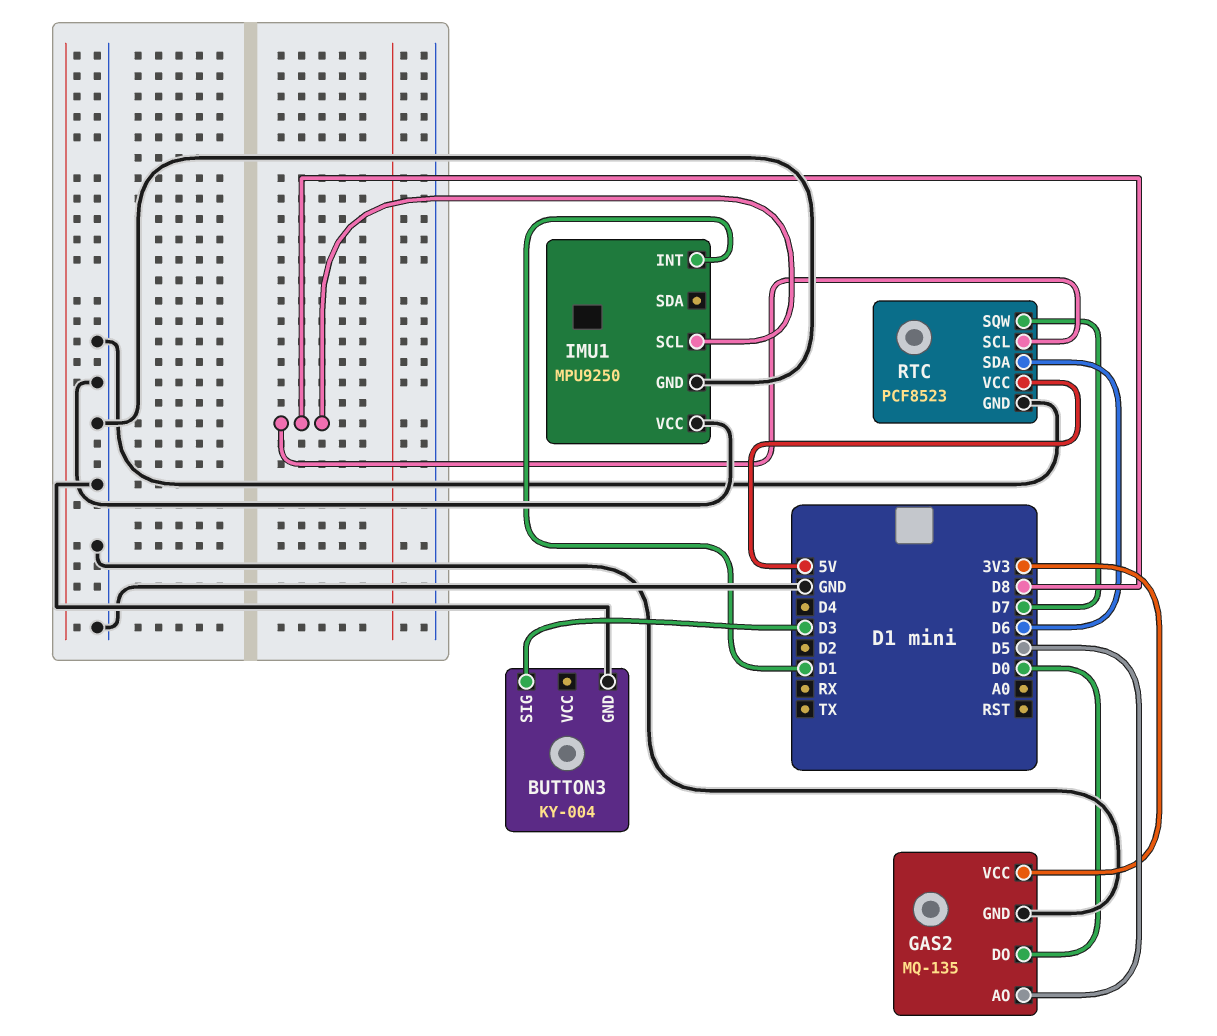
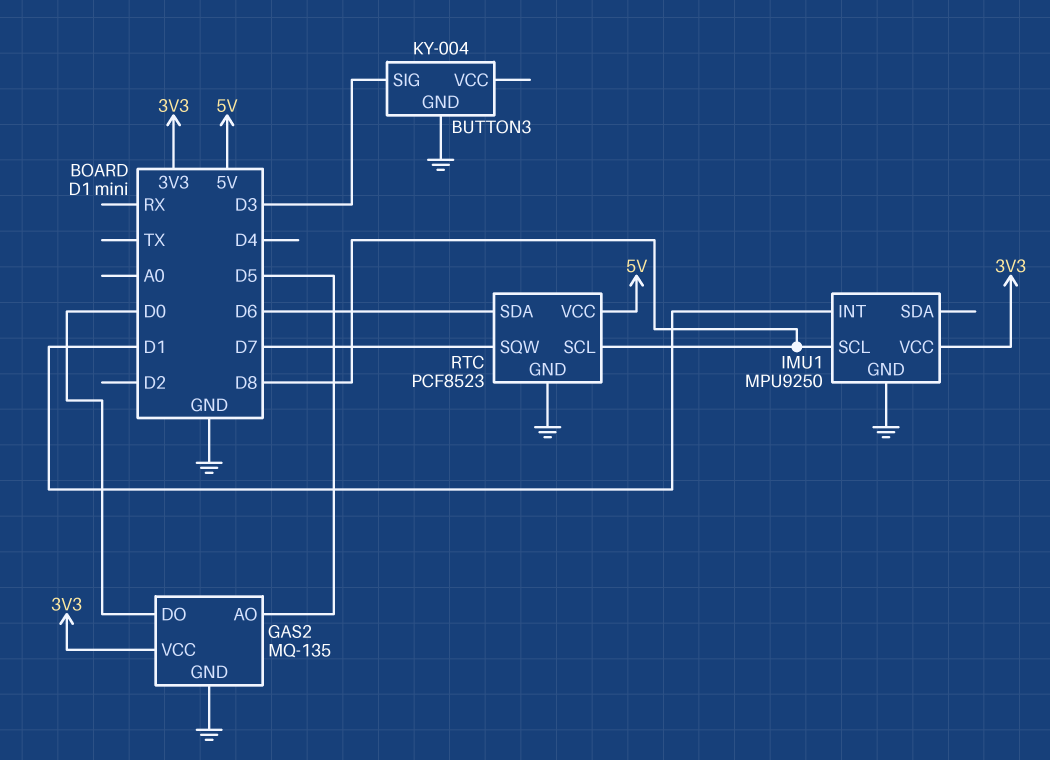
IMU1 pin VCC: GND -> 3V3

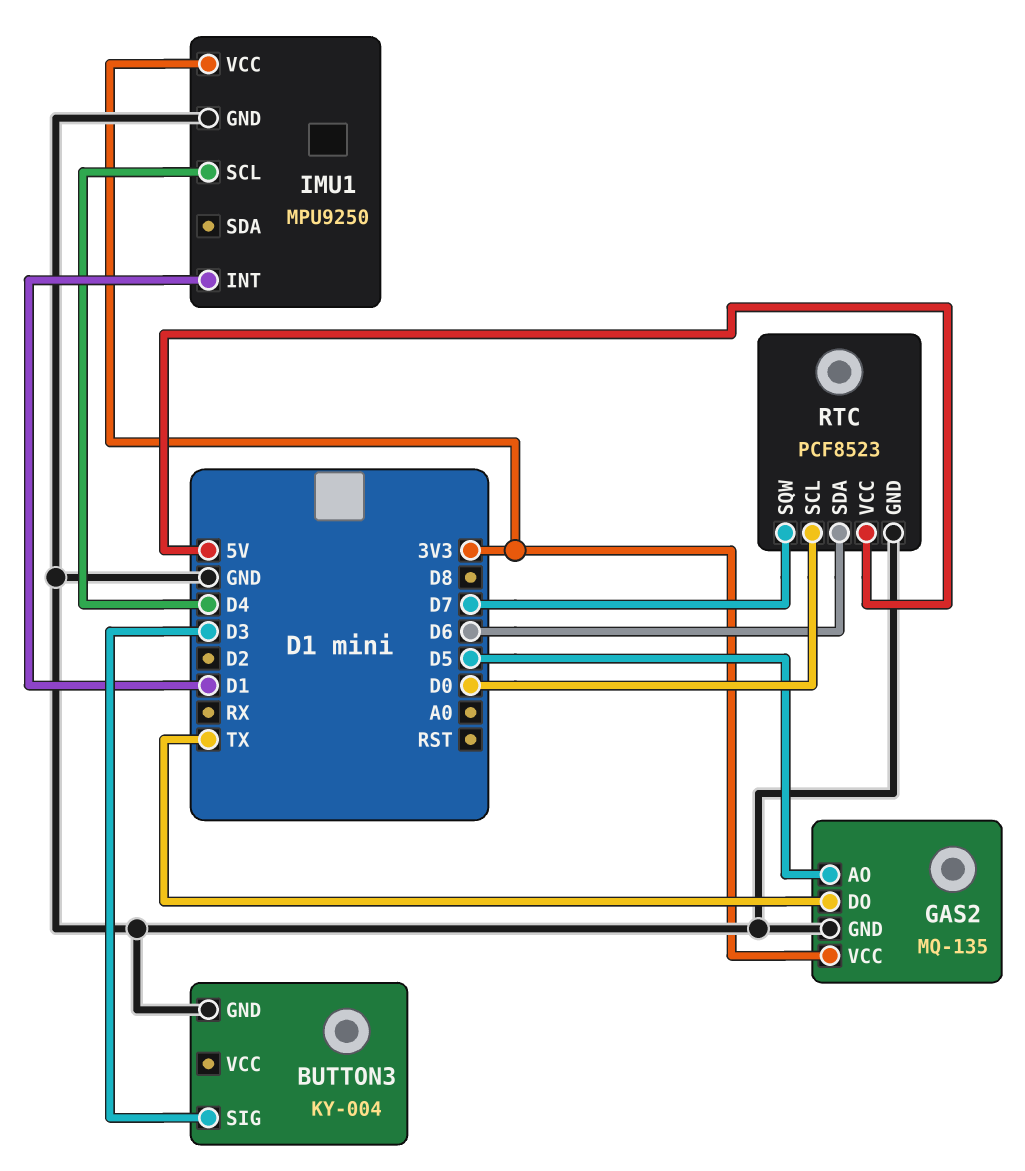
GAS2 pin DO: D0 -> TX
IMU1 pin SCL: D8 -> D4
RTC pin SCL: D8 -> D0

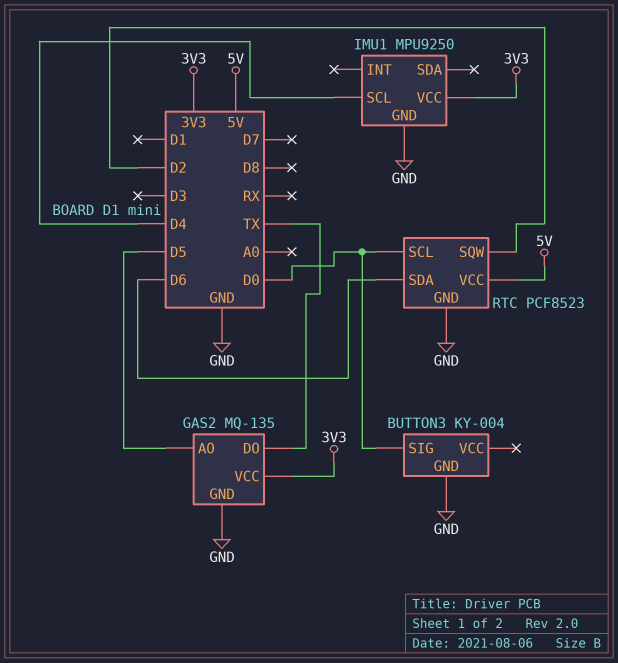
BUTTON3 pin SIG: D3 -> D0
IMU1 pin INT: D1 -> none
RTC pin SQW: D7 -> D2

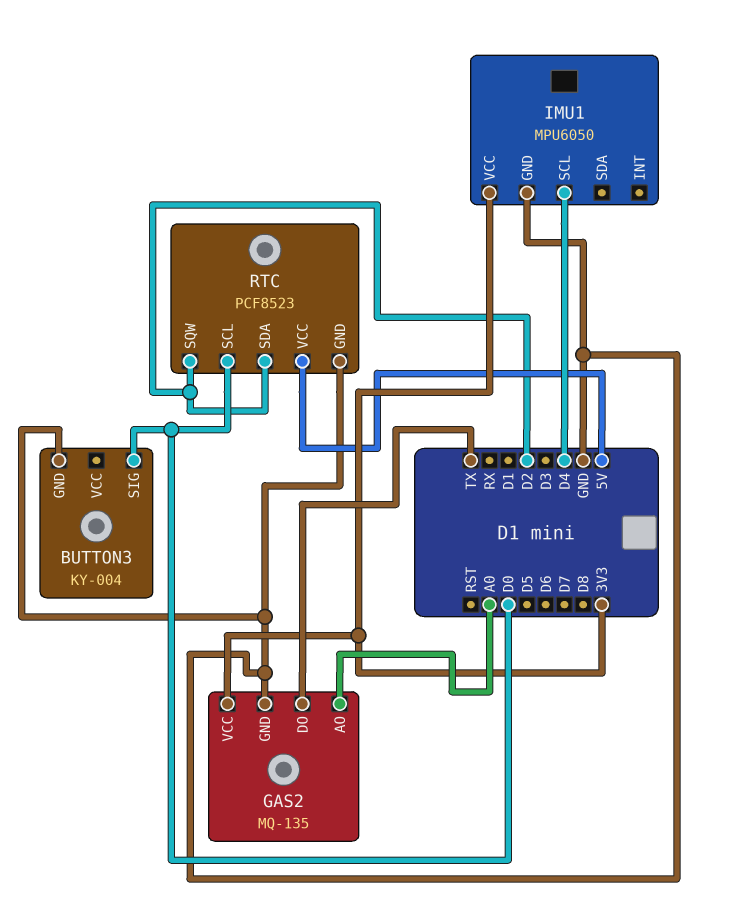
GAS2 pin AO: D5 -> A0
IMU1: MPU9250 -> MPU6050
RTC pin SDA: D6 -> D2

